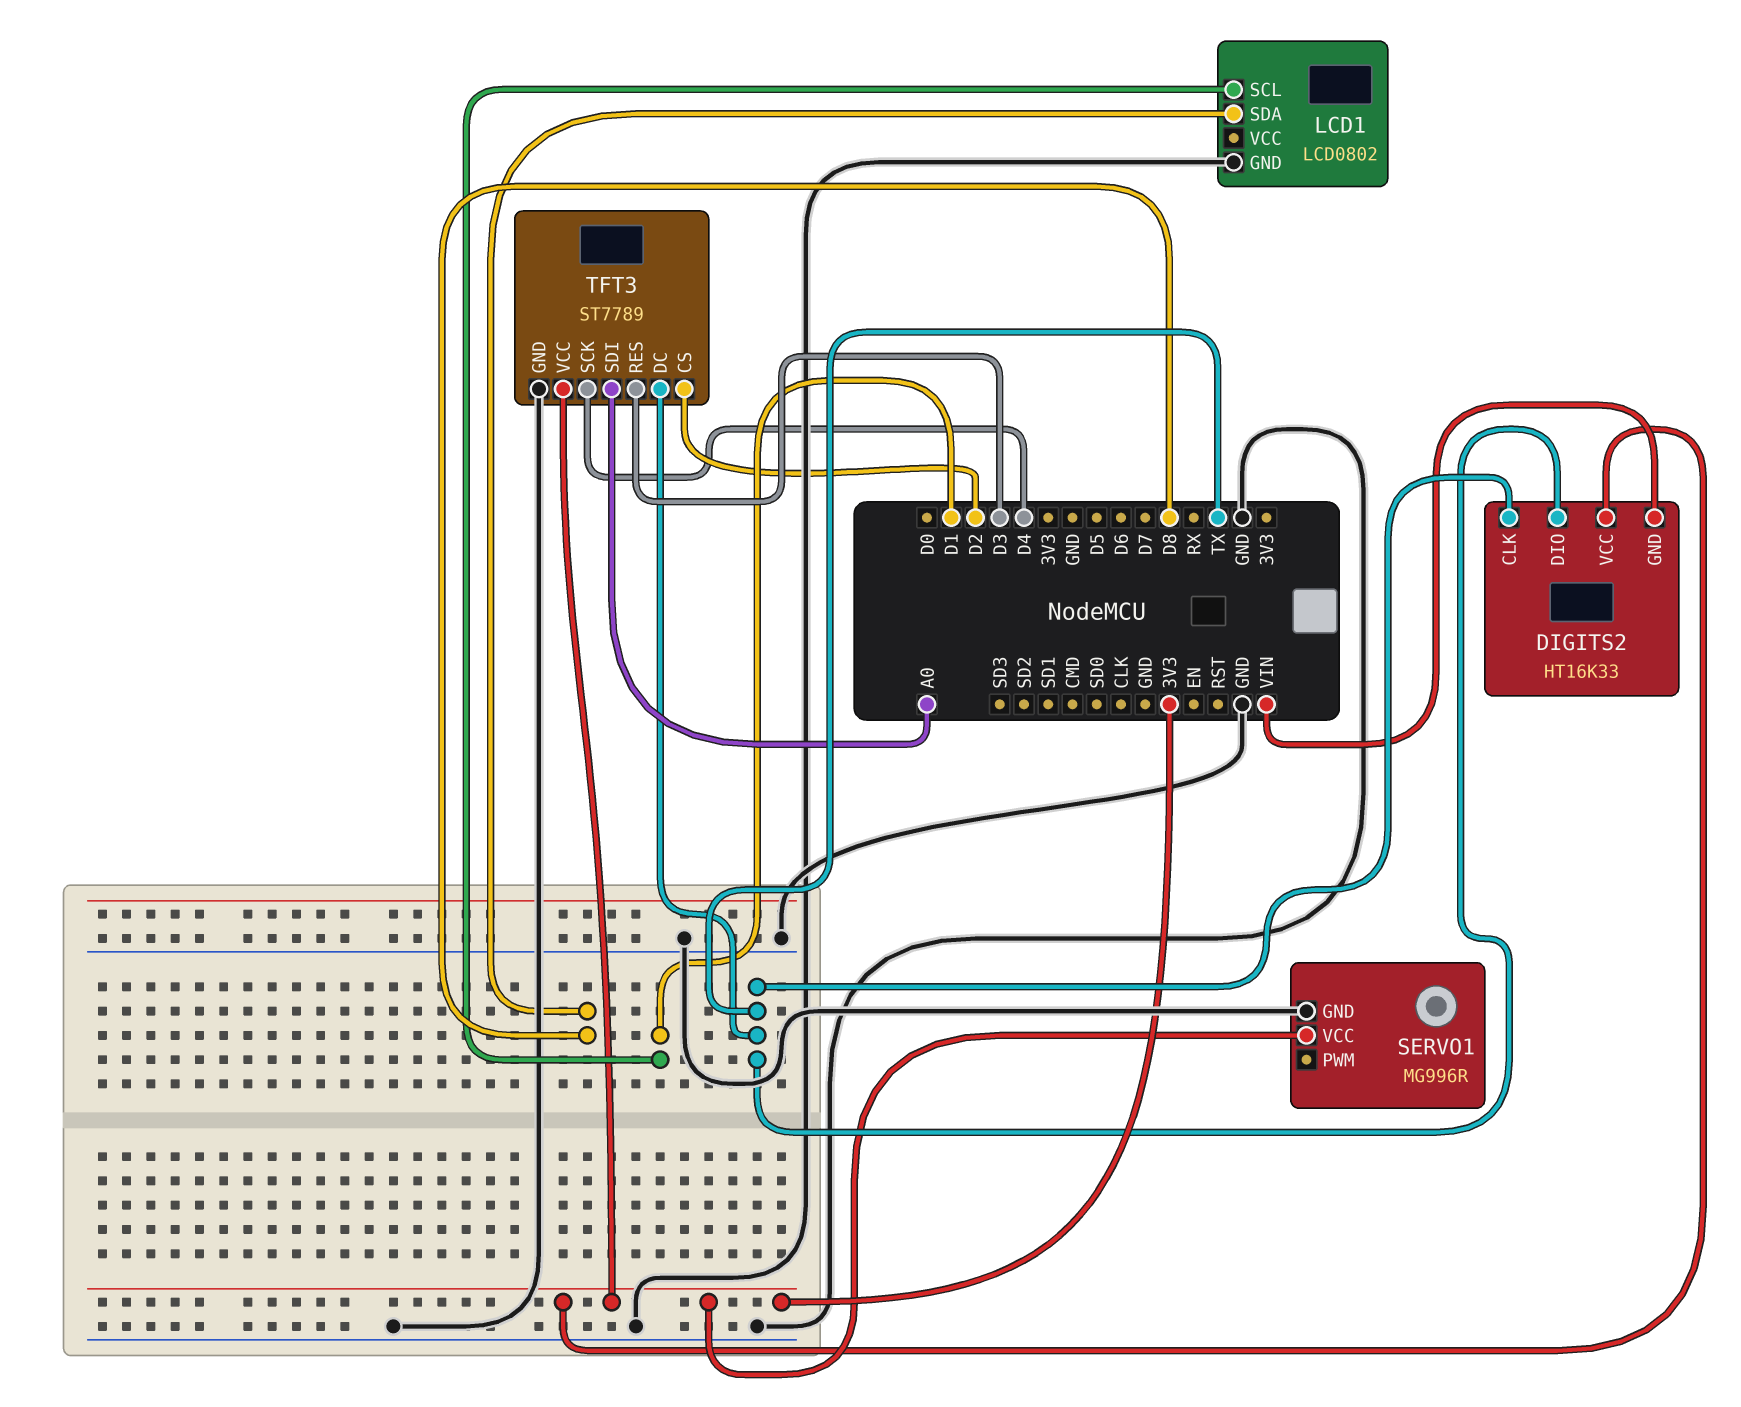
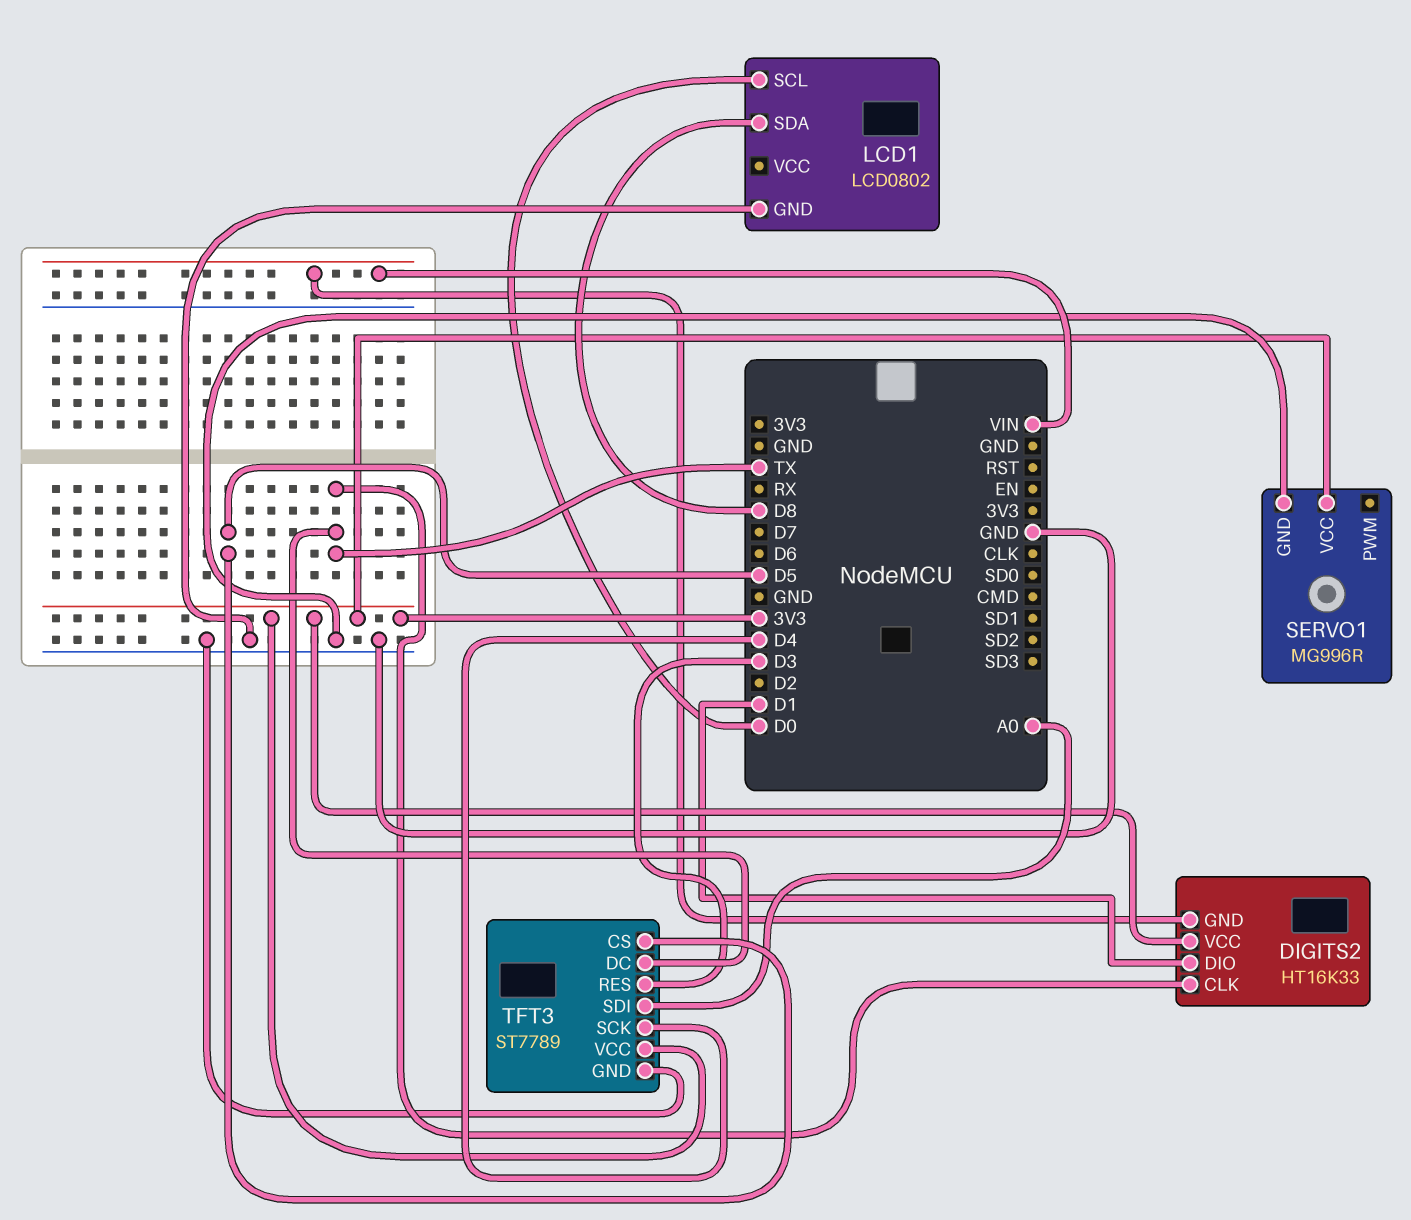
DIGITS2 pin DIO: TX -> D1
LCD1 pin SCL: D1 -> D0
TFT3 pin CS: D2 -> D5

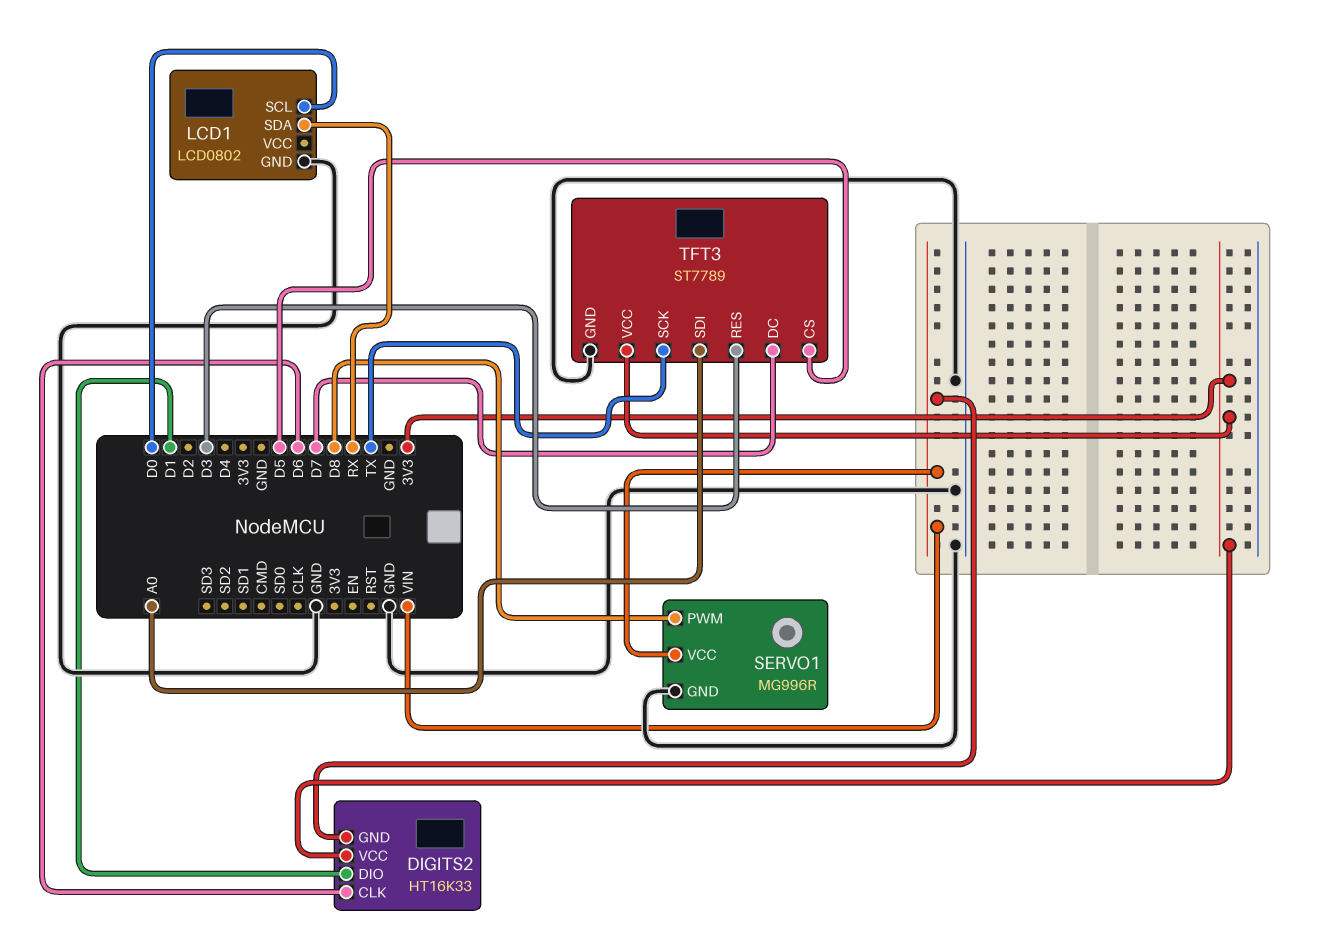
DIGITS2 pin CLK: TX -> D6
LCD1 pin SDA: D8 -> RX
SERVO1 pin PWM: none -> D8
SERVO1 pin VCC: 3V3 -> VIN
TFT3 pin DC: TX -> D7
TFT3 pin SCK: D4 -> TX

